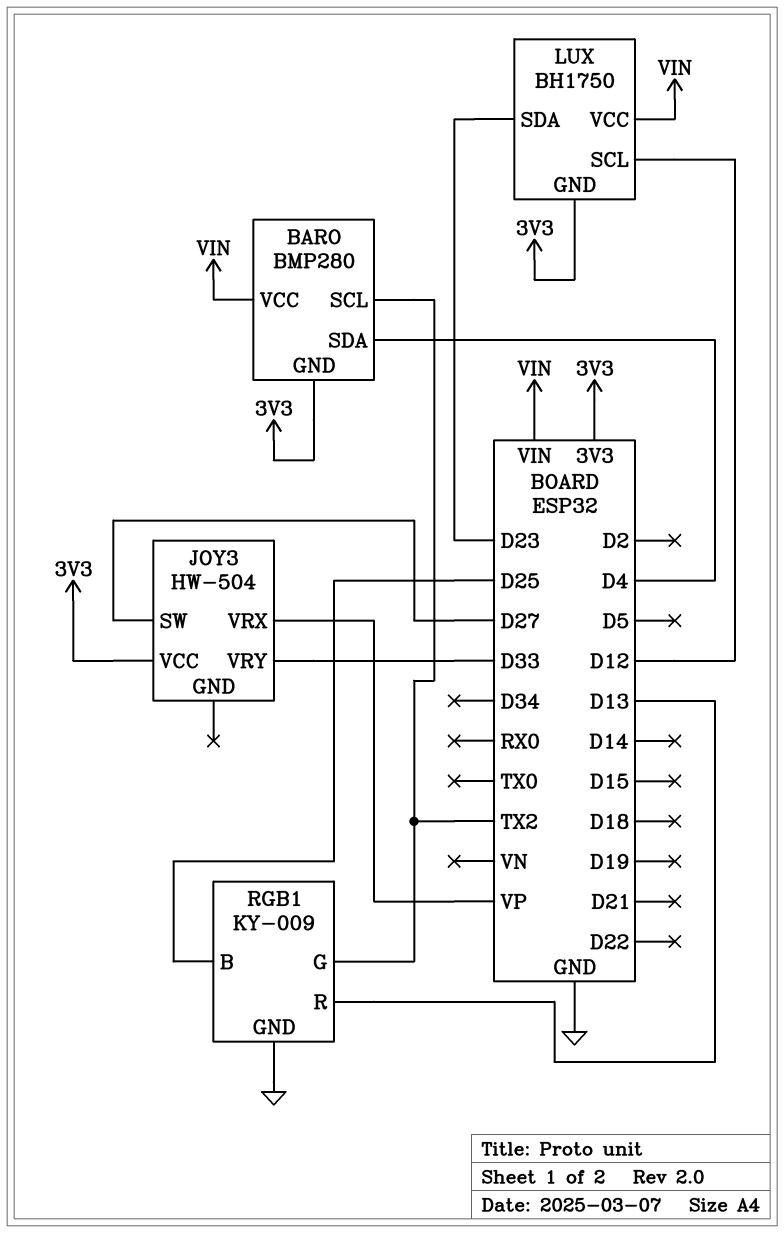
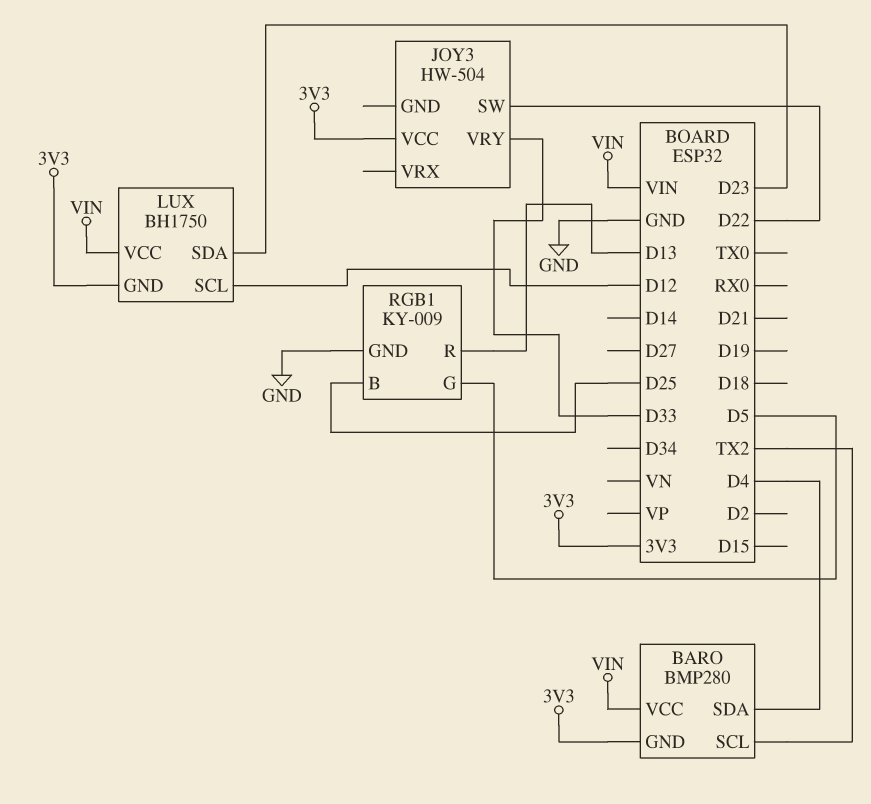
JOY3 pin SW: D27 -> D22
JOY3 pin VRX: VP -> none
RGB1 pin G: TX2 -> D5

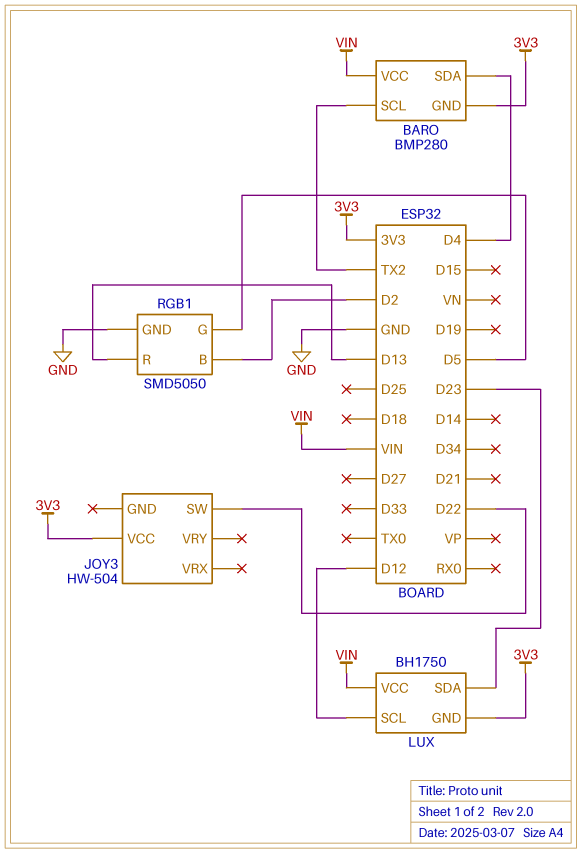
JOY3 pin VRY: D33 -> none
RGB1: KY-009 -> SMD5050
RGB1 pin B: D25 -> D2

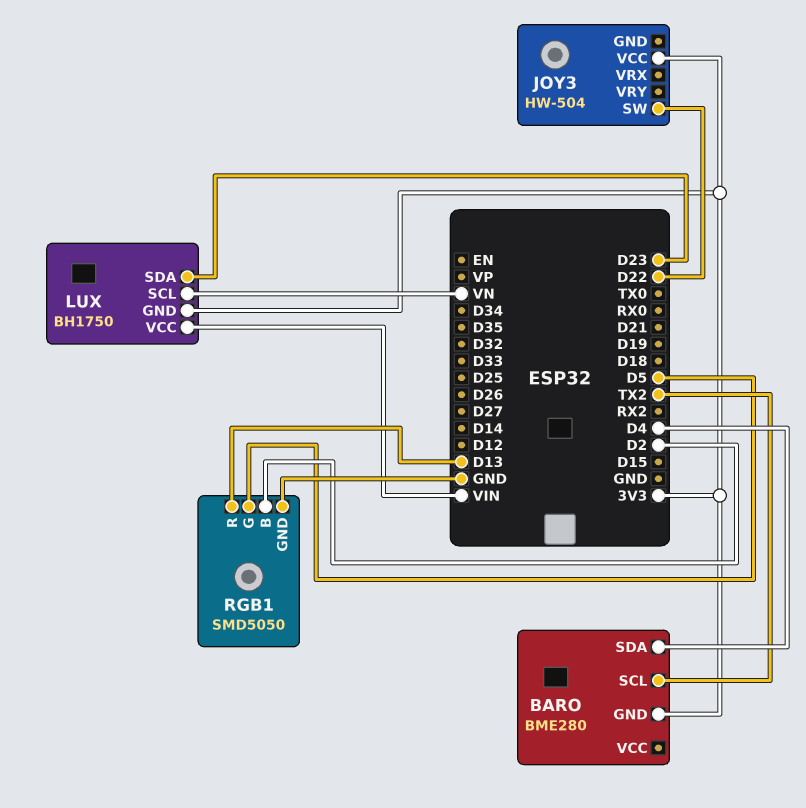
BARO: BMP280 -> BME280
BARO pin VCC: VIN -> none
LUX pin SCL: D12 -> VN

